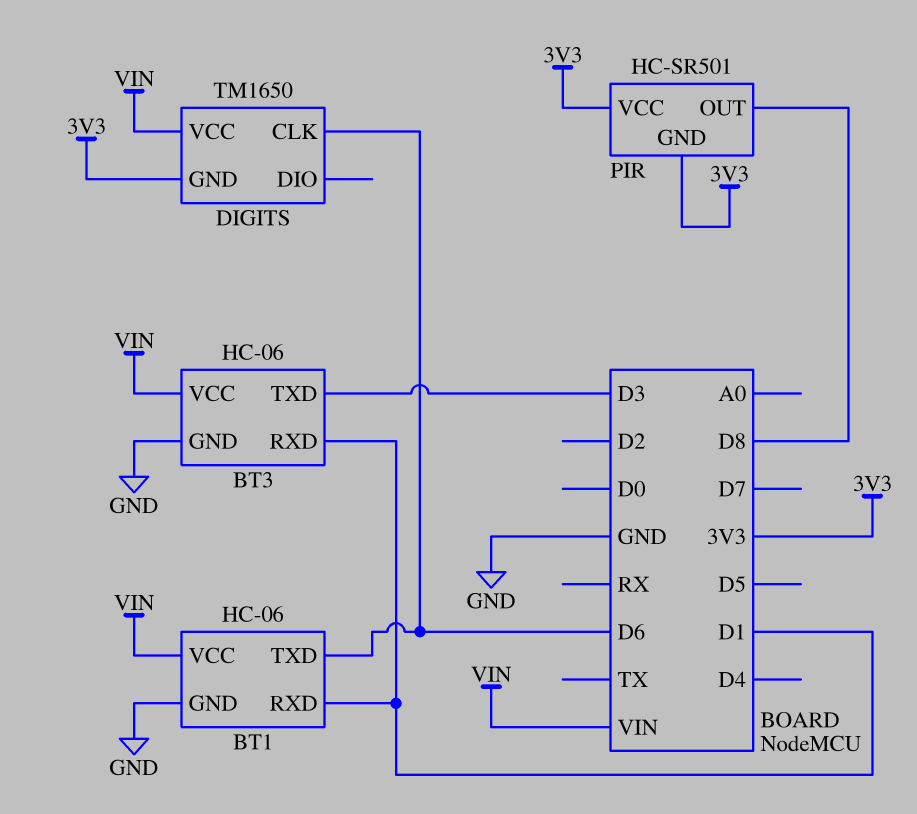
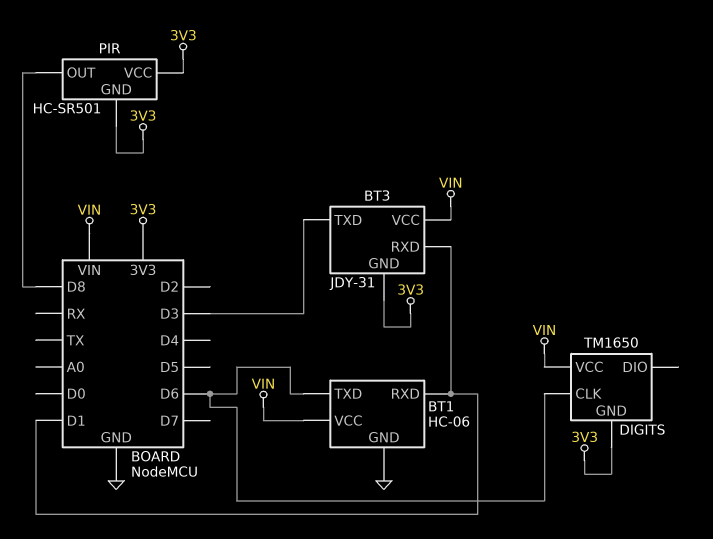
BT3: HC-06 -> JDY-31
BT3 pin GND: GND -> 3V3

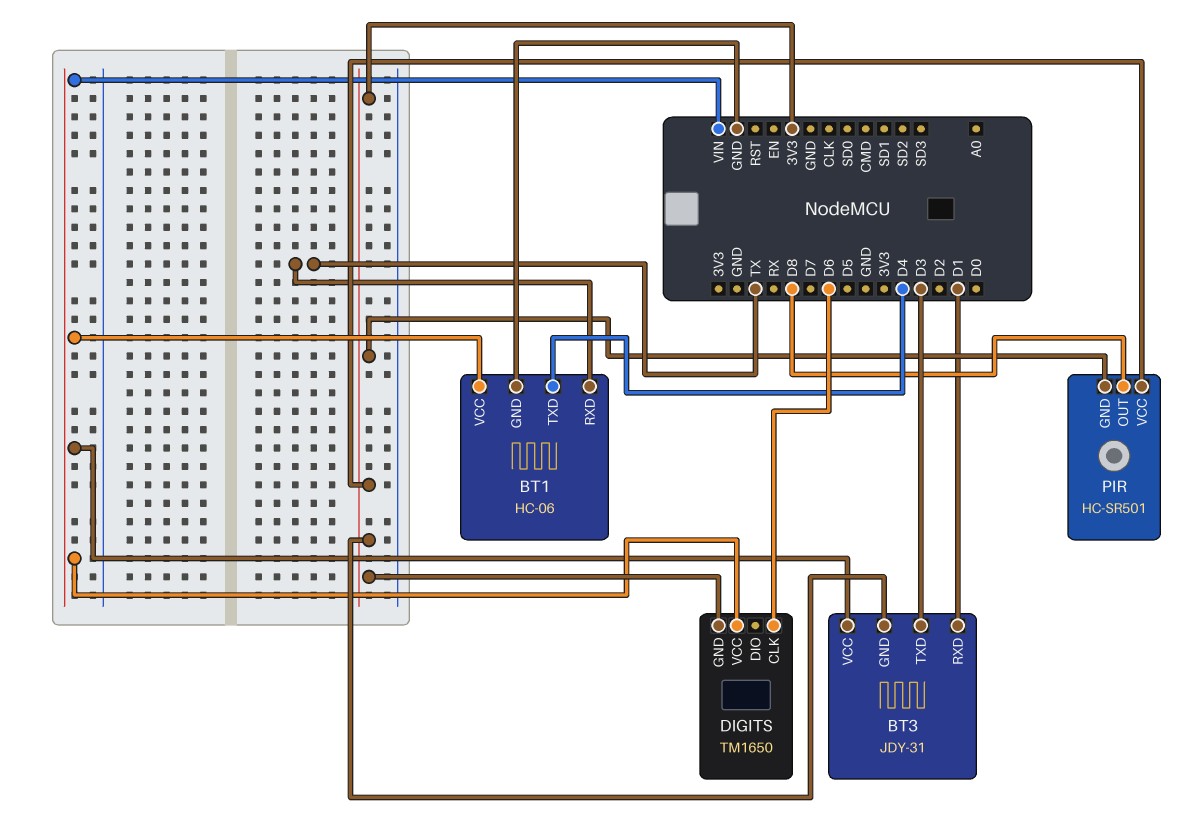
BT1 pin RXD: D1 -> TX
BT1 pin TXD: D6 -> D4

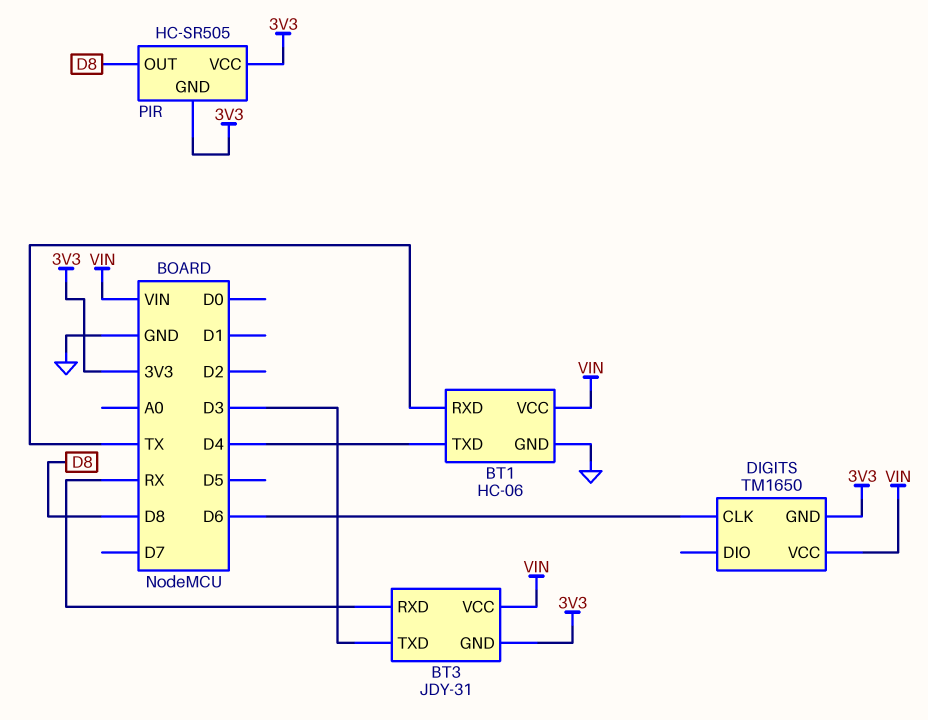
BT3 pin RXD: D1 -> RX
PIR: HC-SR501 -> HC-SR505

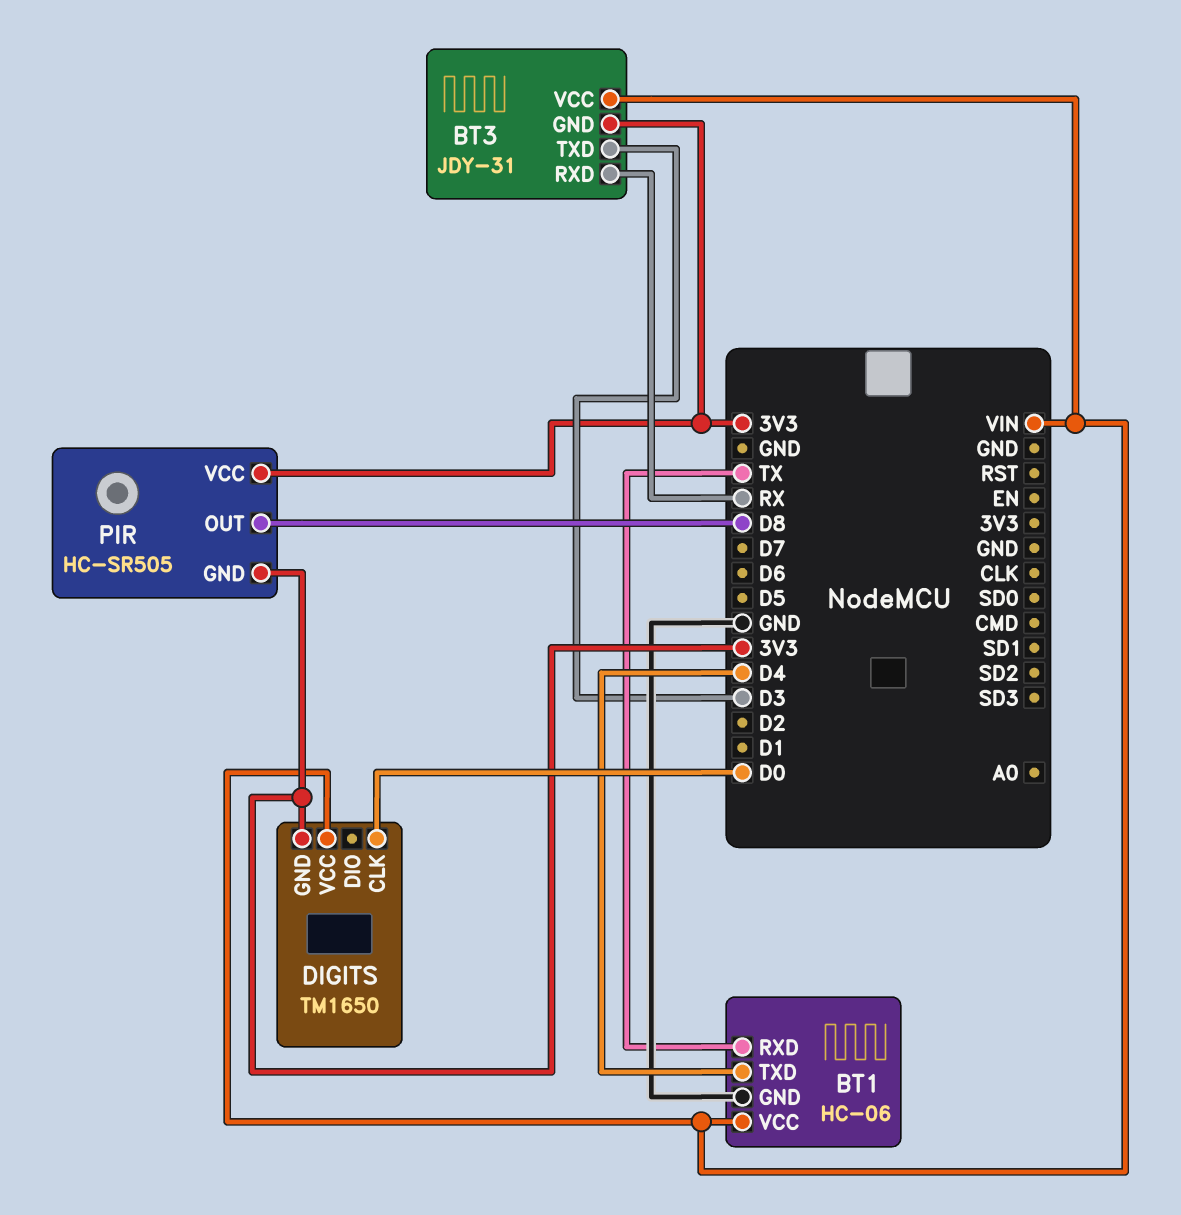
DIGITS pin CLK: D6 -> D0

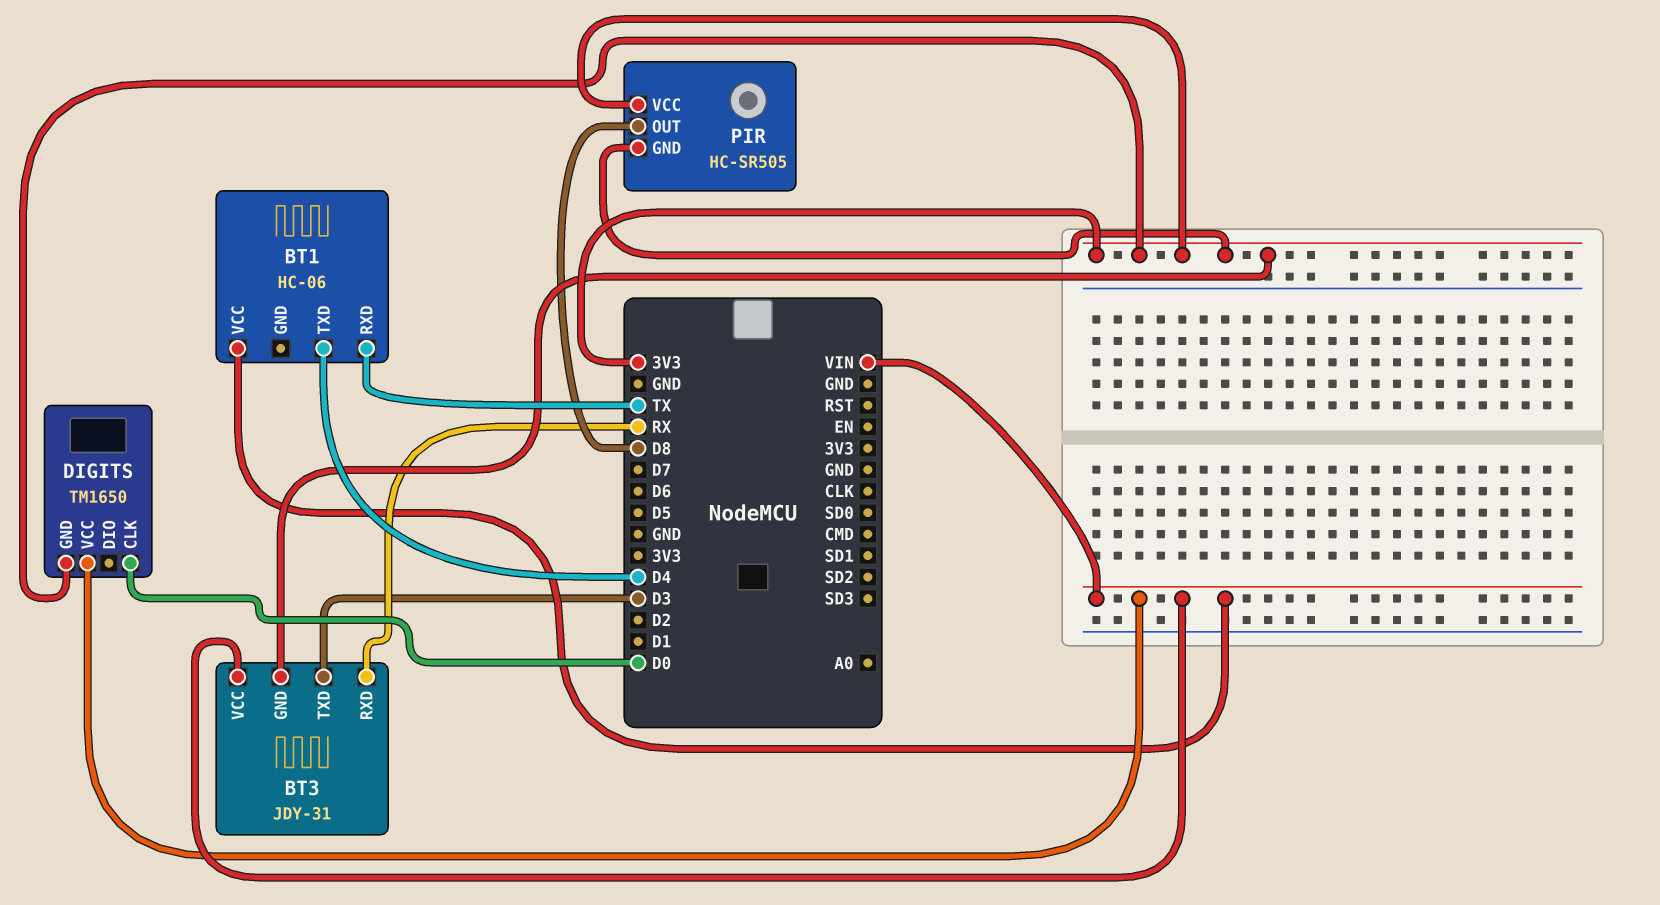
BT1 pin GND: GND -> none

